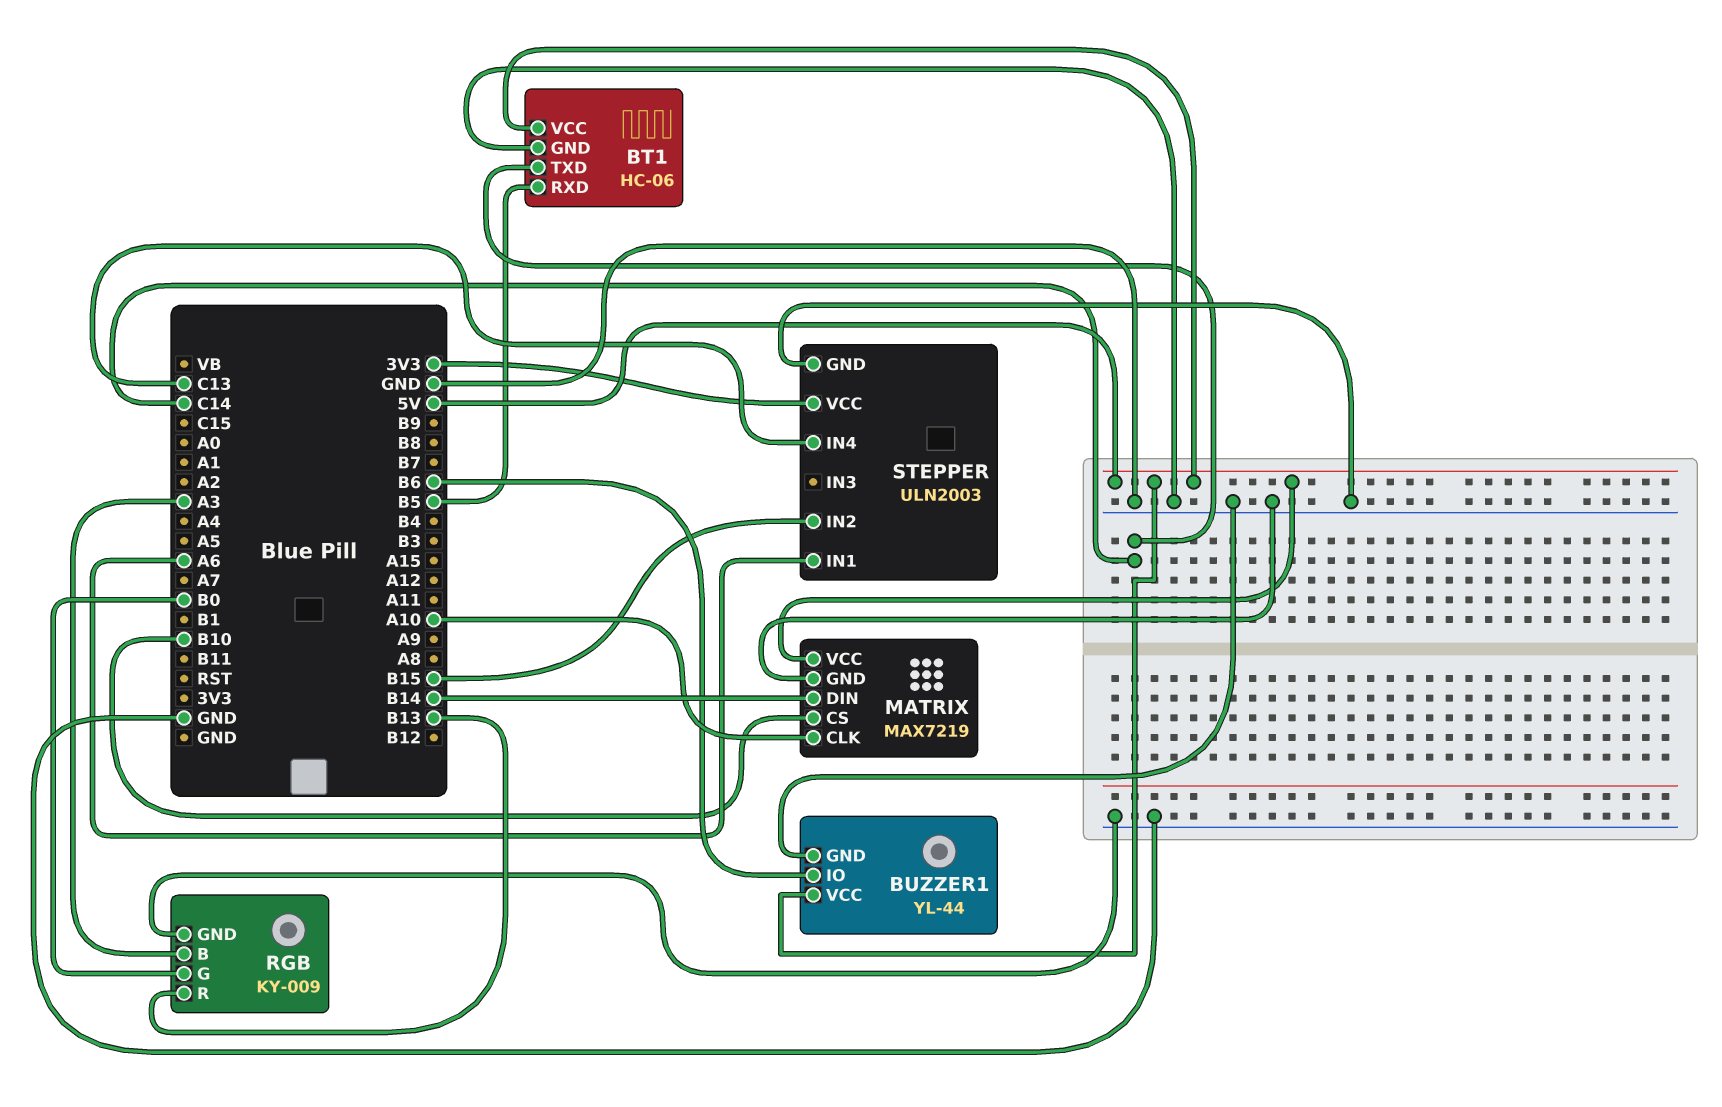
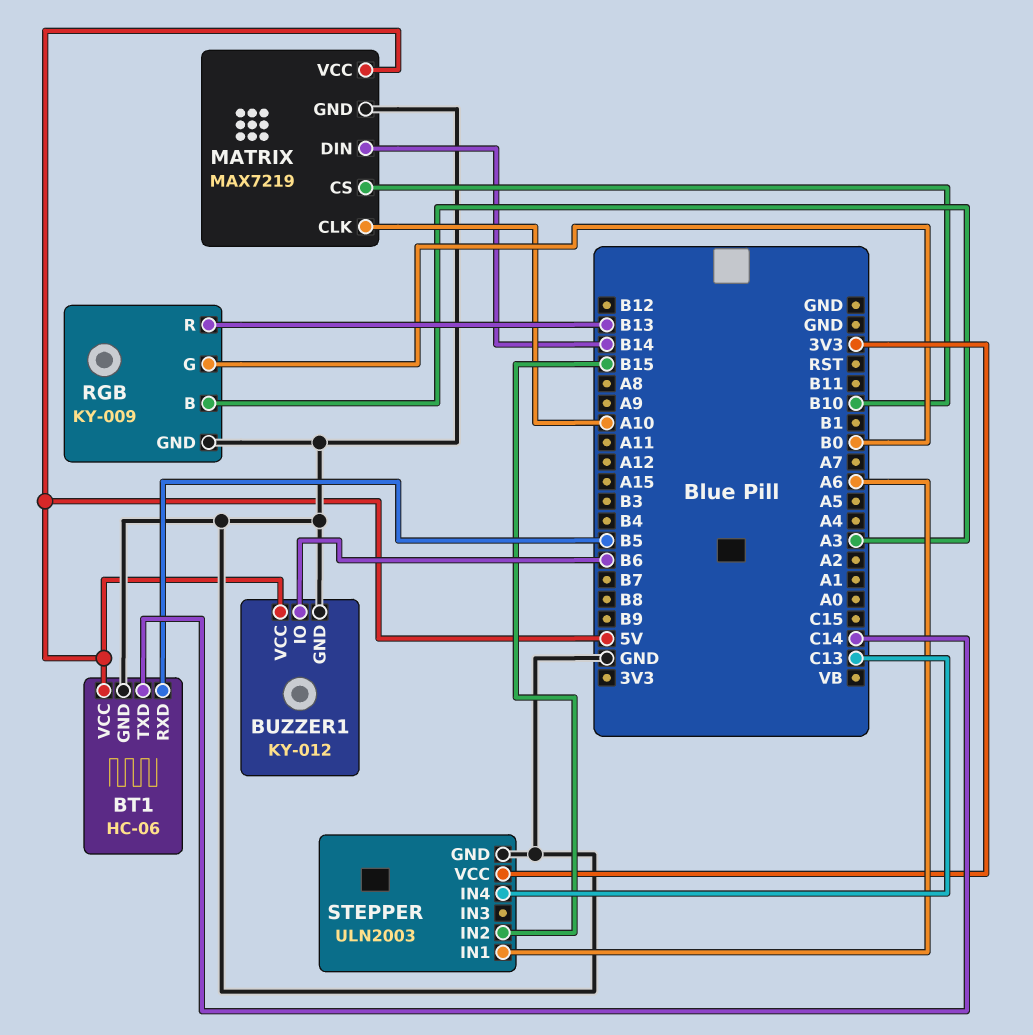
BUZZER1: YL-44 -> KY-012

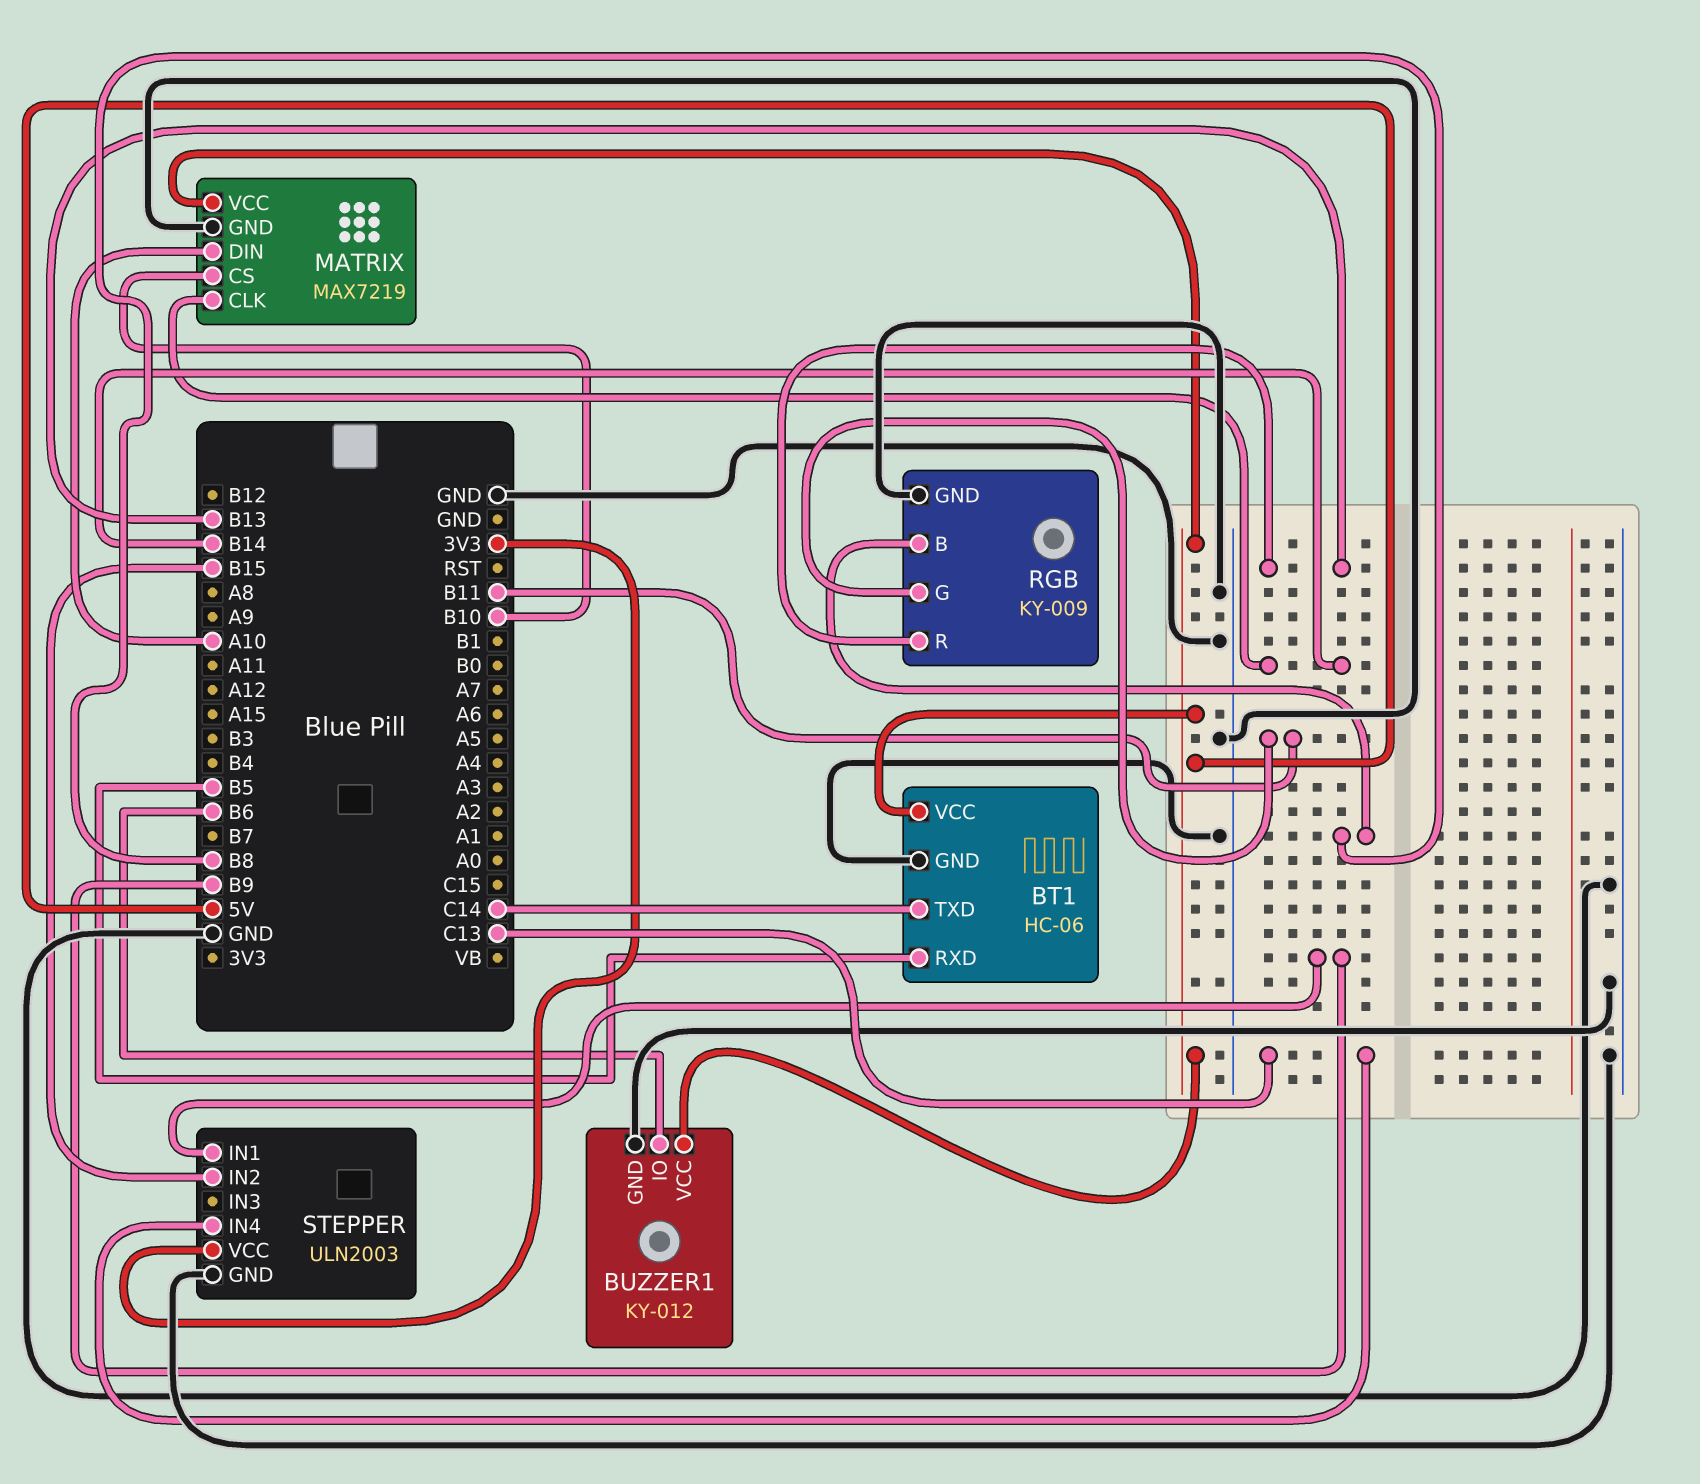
MATRIX pin CLK: A10 -> B14
MATRIX pin DIN: B14 -> A10
RGB pin B: A3 -> B8
RGB pin G: B0 -> B11
STEPPER pin IN1: A6 -> B9

